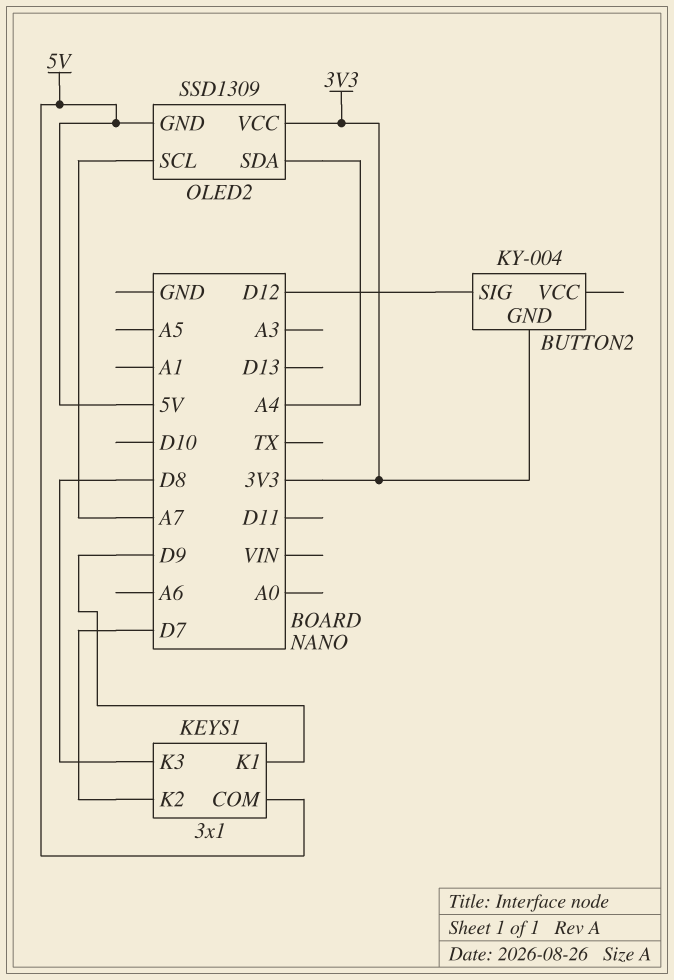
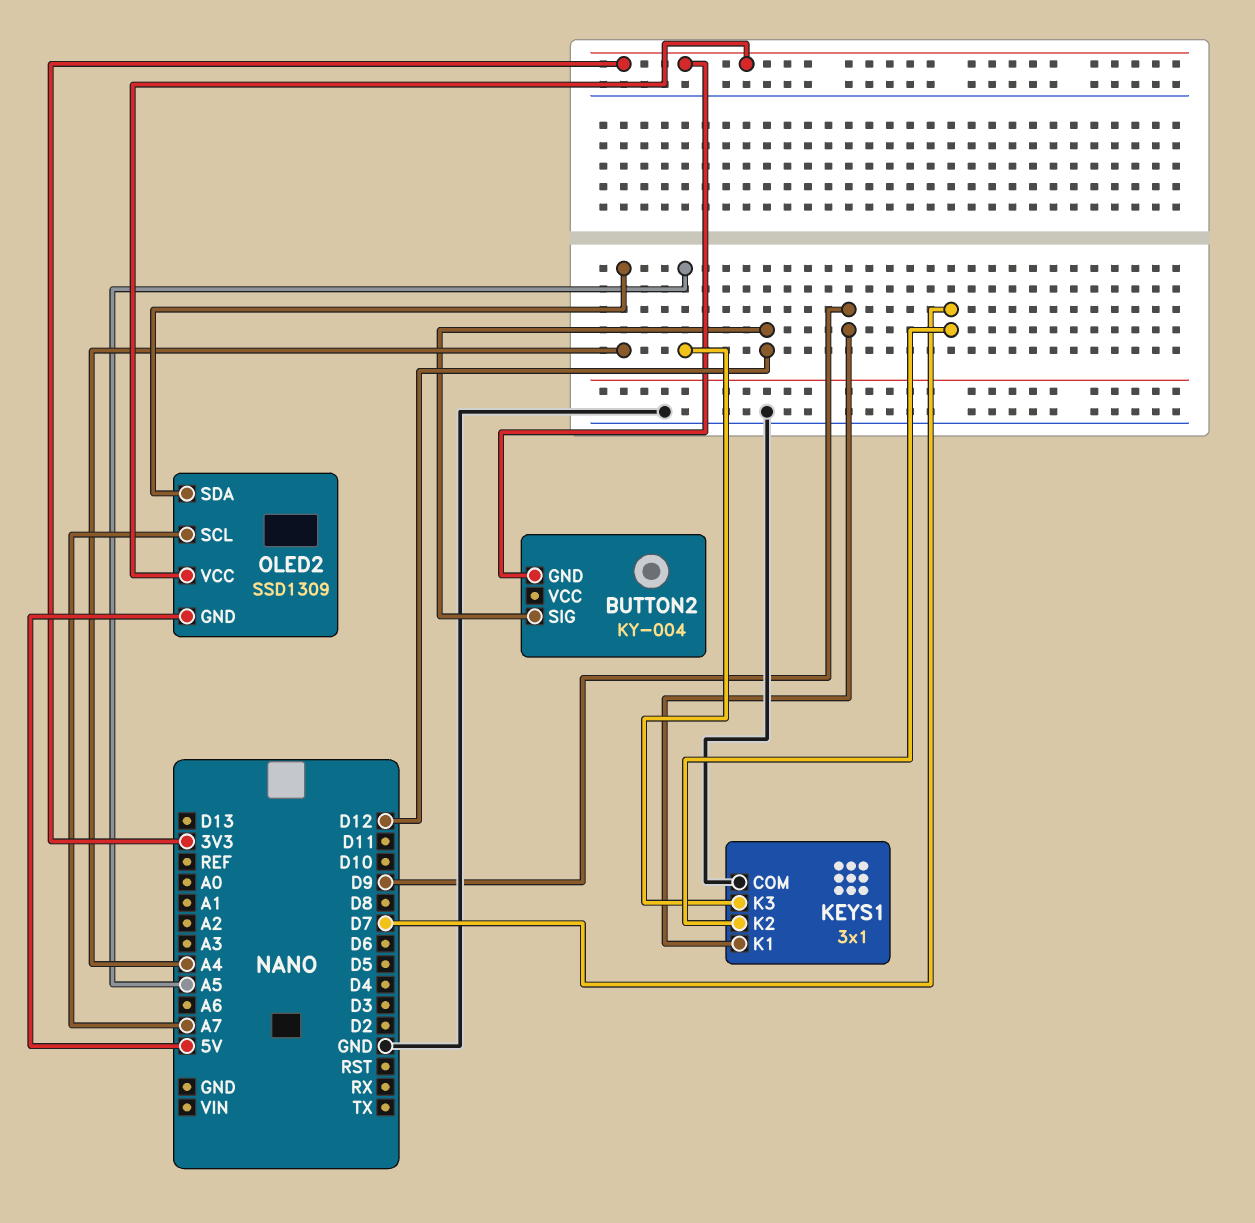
KEYS1 pin COM: 5V -> GND
KEYS1 pin K3: D8 -> A5

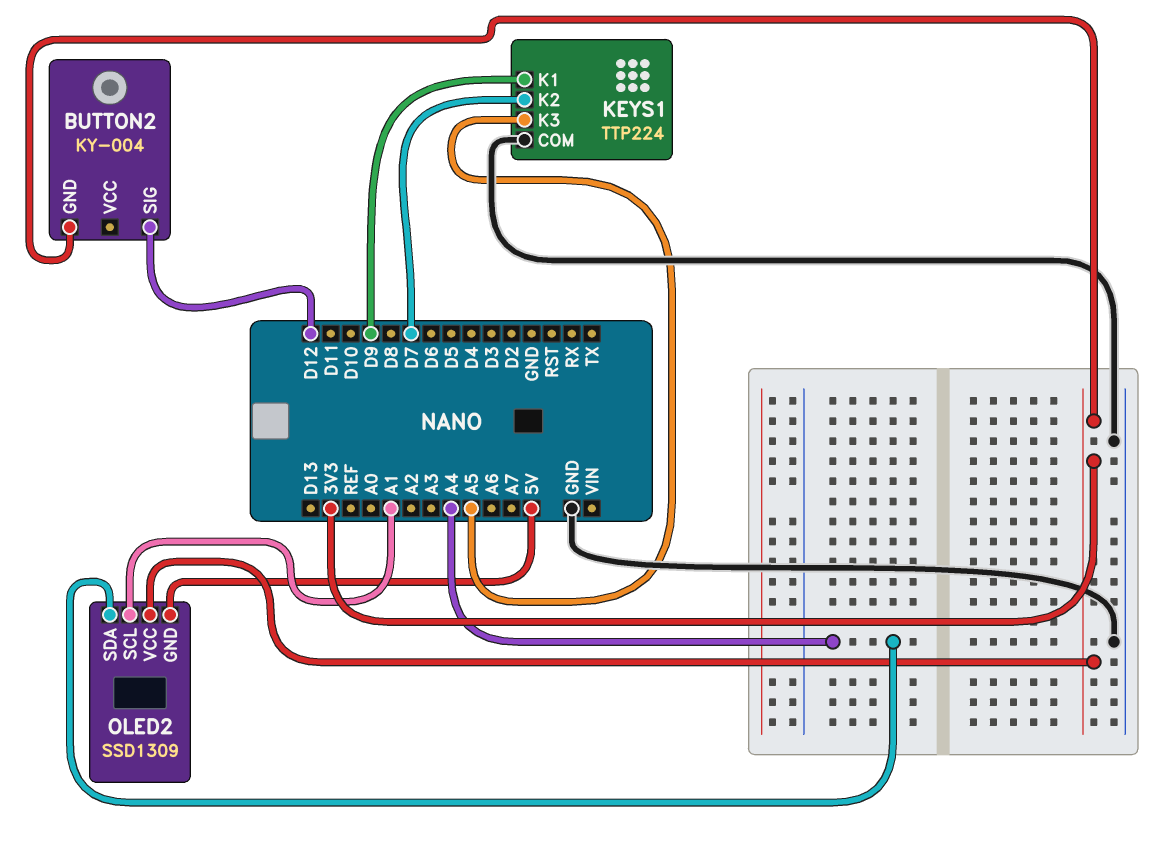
KEYS1: 3x1 -> TTP224
OLED2 pin SCL: A7 -> A1

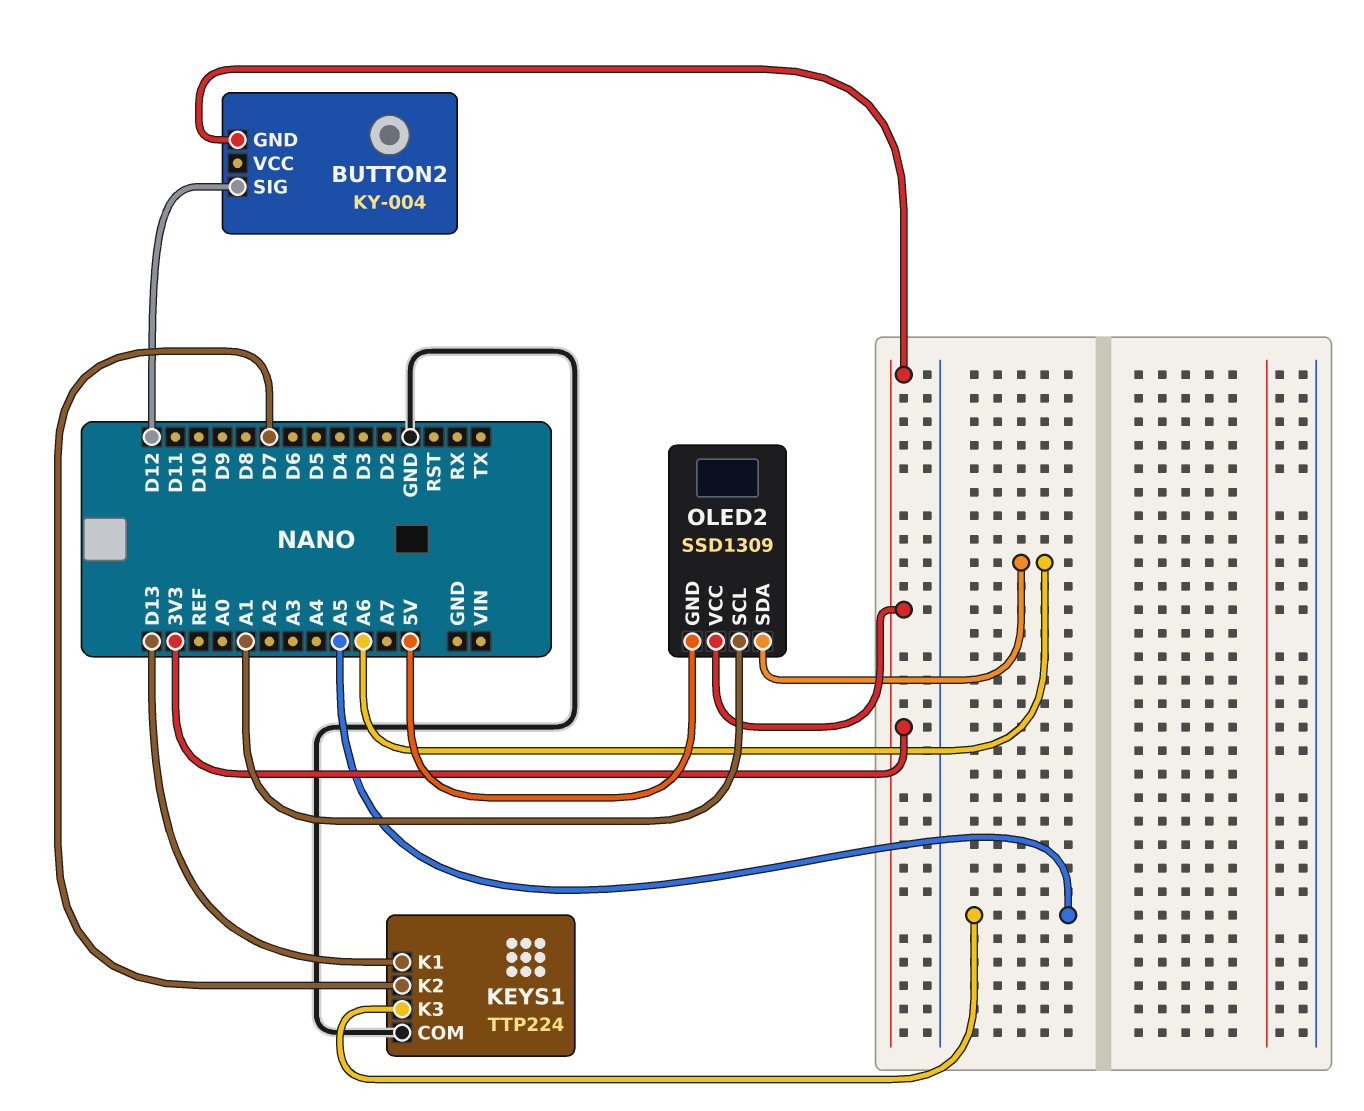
KEYS1 pin K1: D9 -> D13
OLED2 pin SDA: A4 -> A6

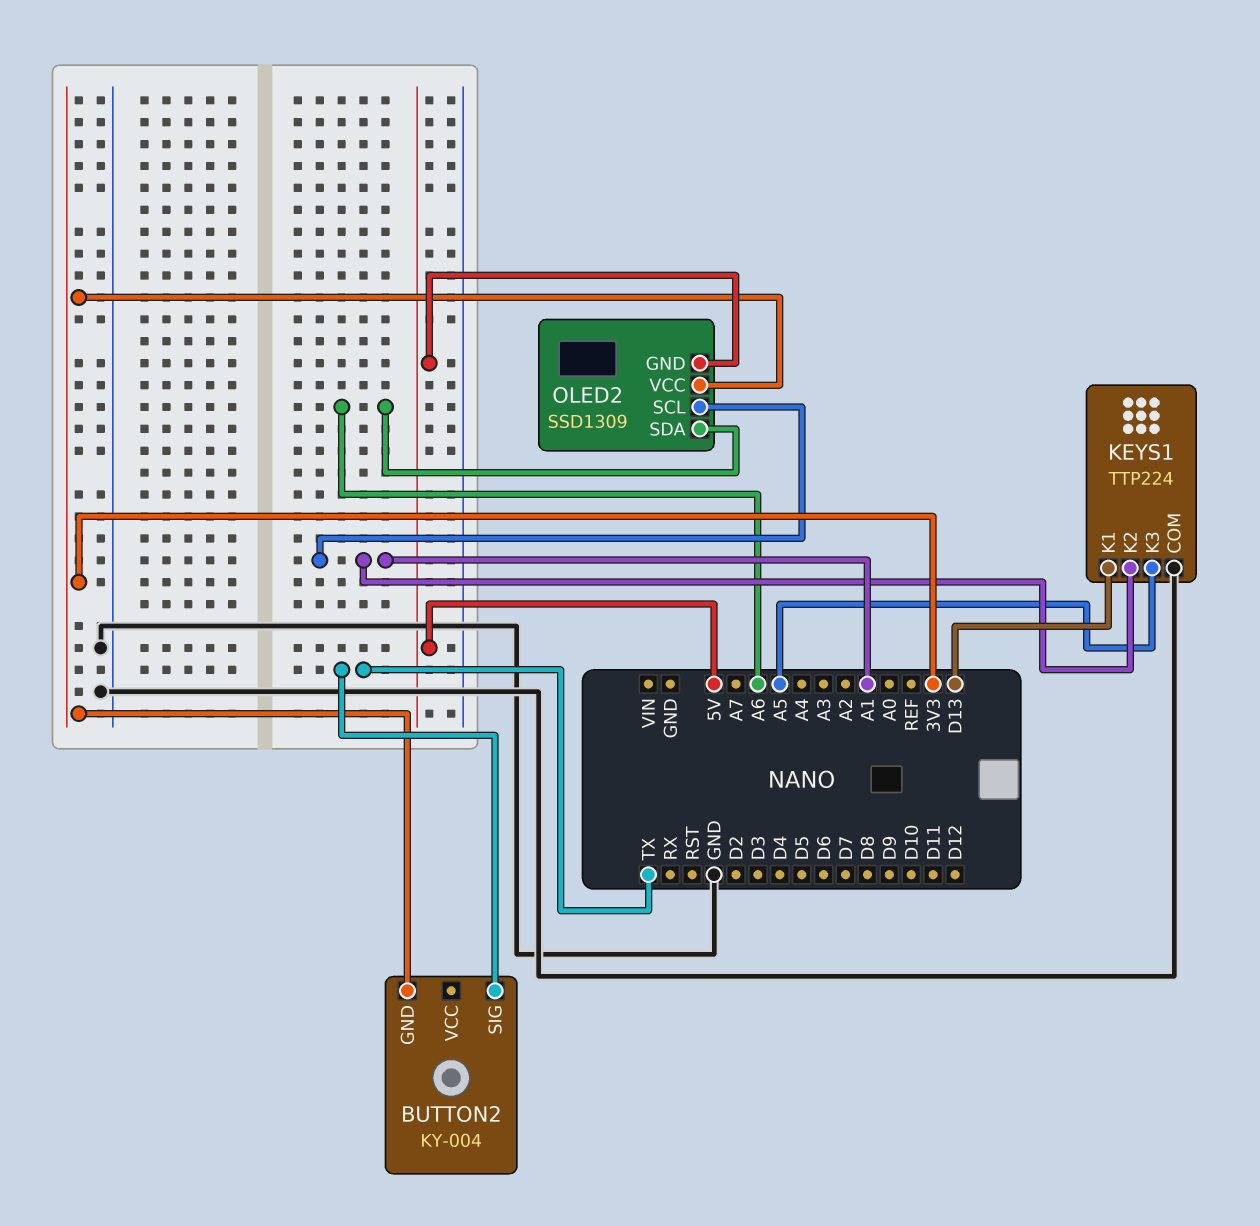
BUTTON2 pin SIG: D12 -> TX
KEYS1 pin K2: D7 -> A1

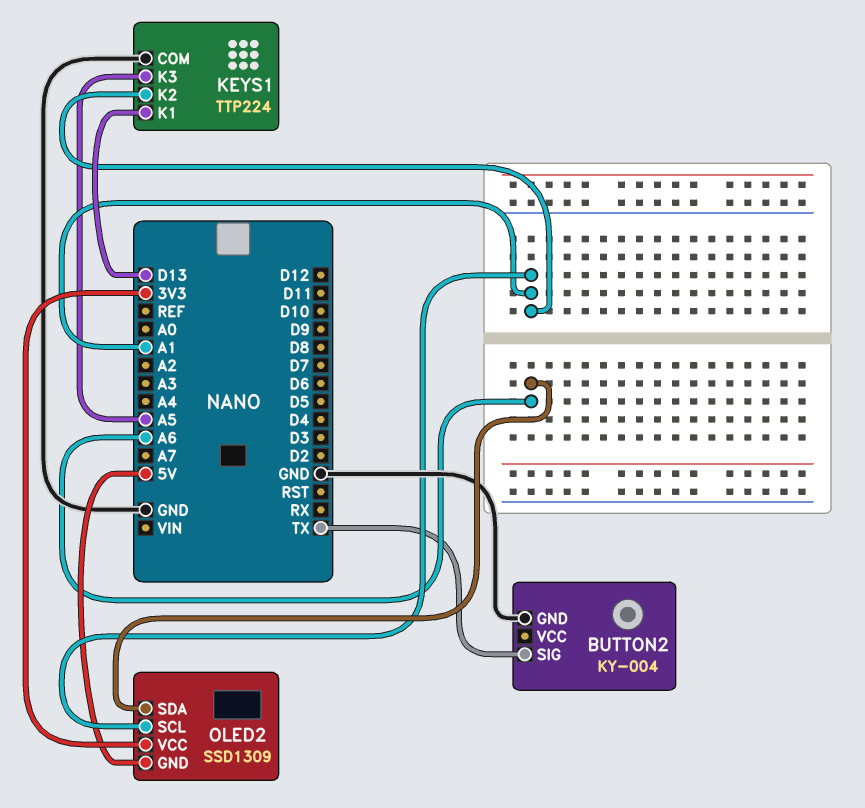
BUTTON2 pin GND: 3V3 -> GND

